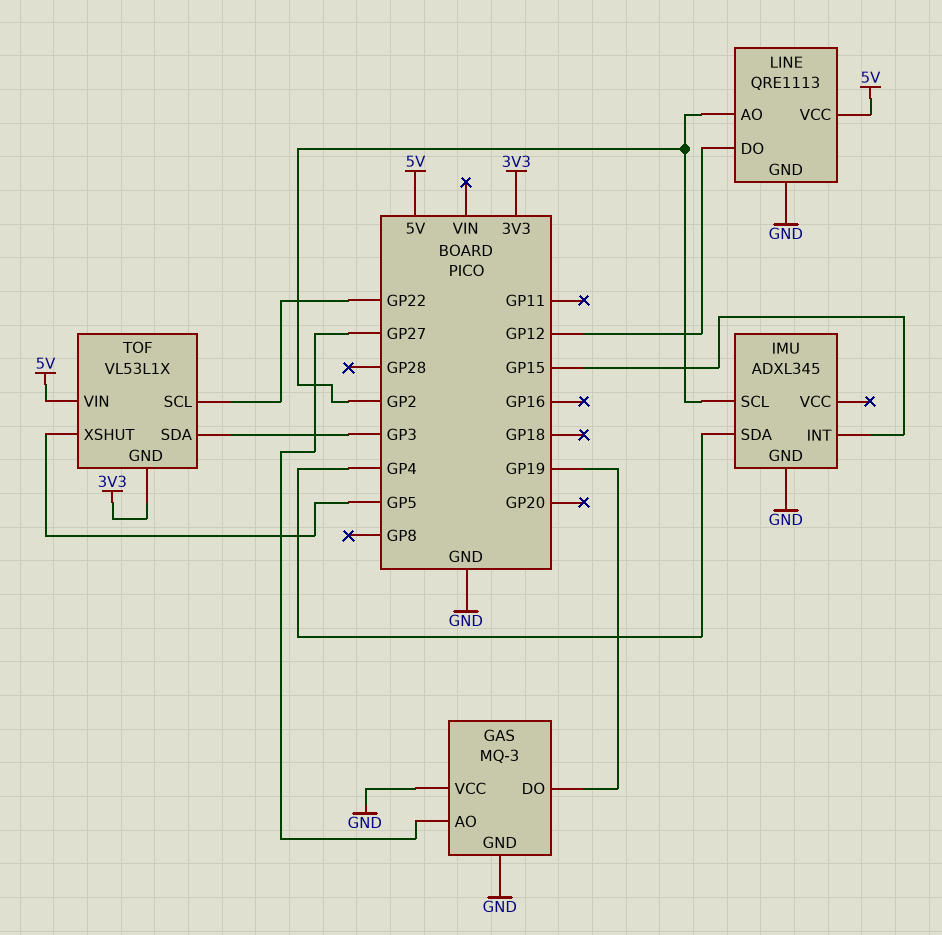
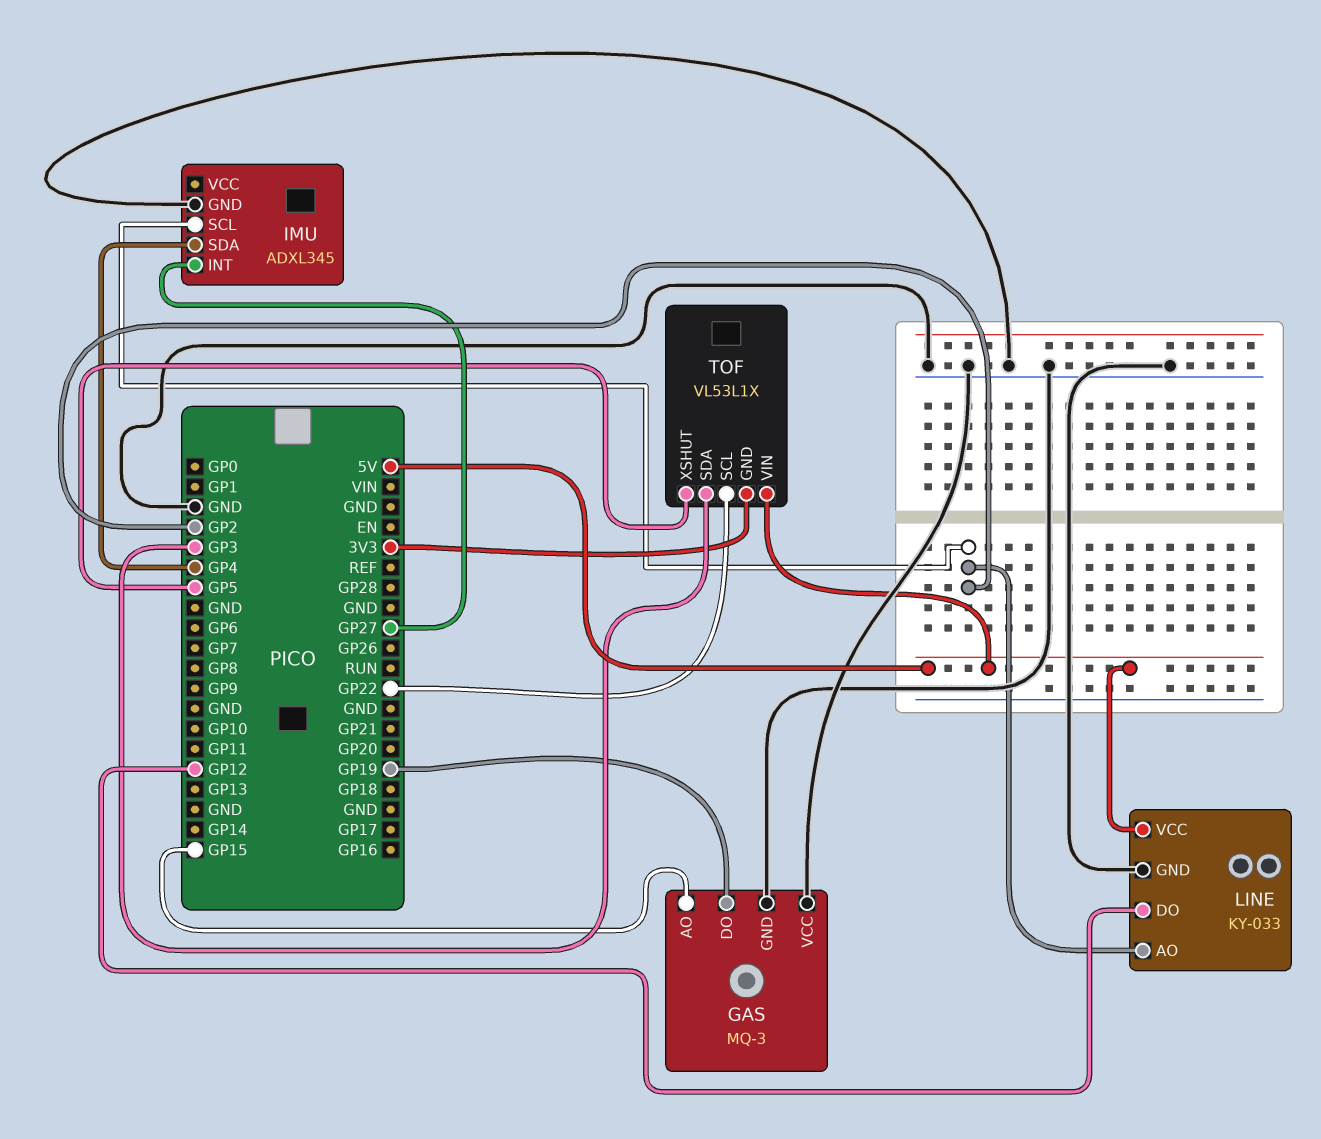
GAS pin AO: GP27 -> GP15
IMU pin INT: GP15 -> GP27
LINE: QRE1113 -> KY-033

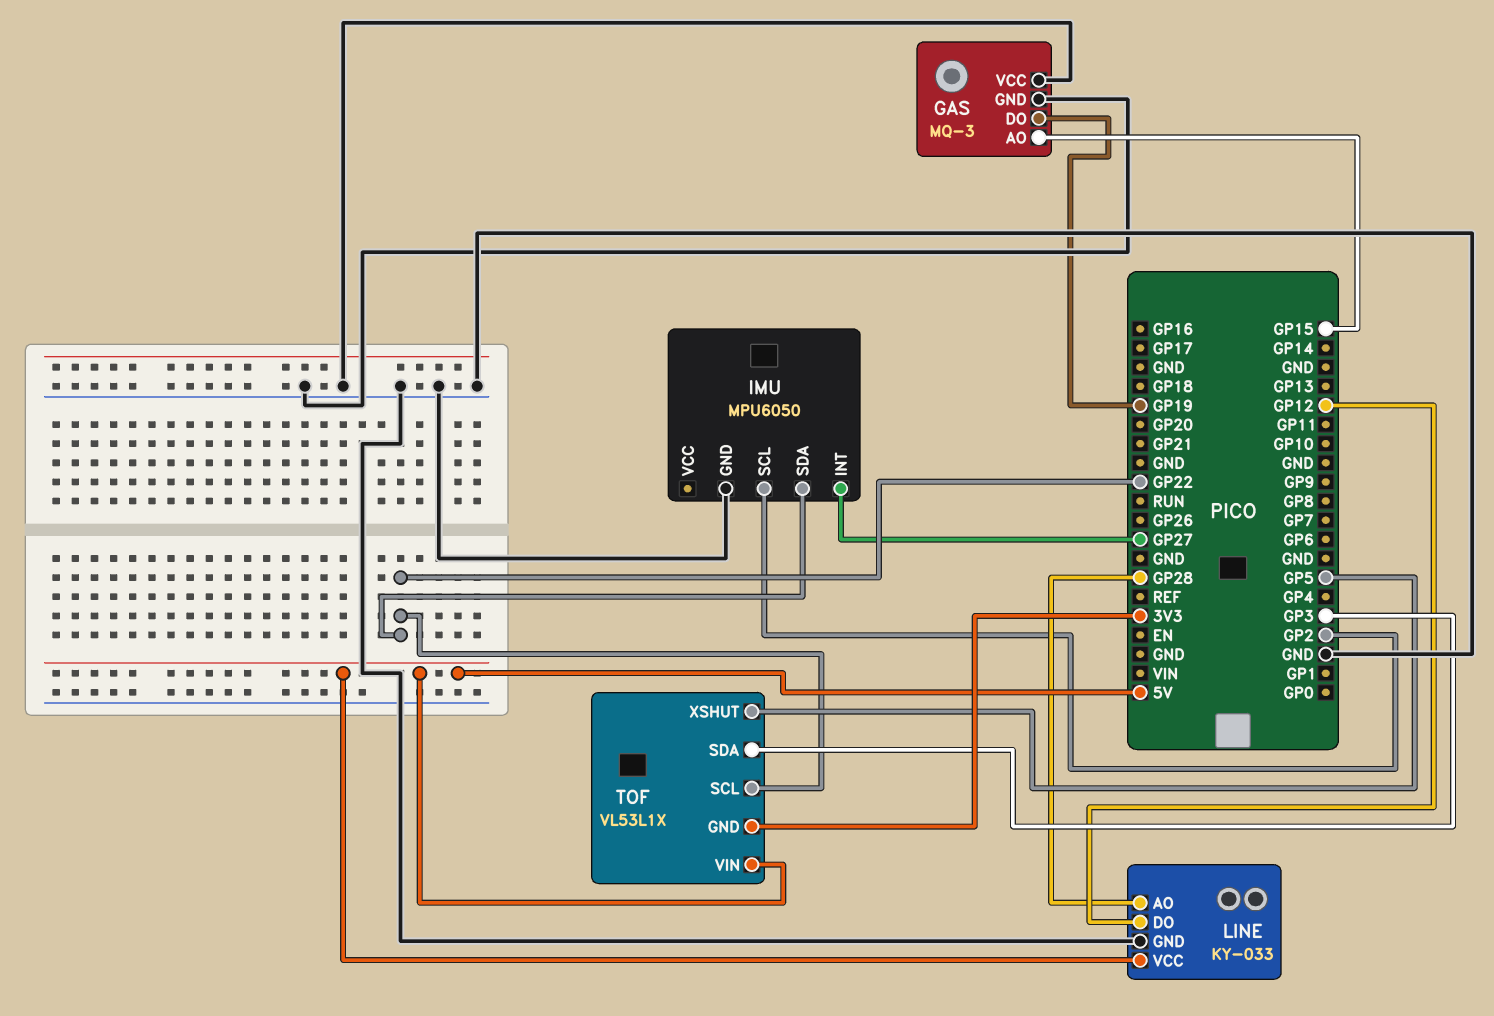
IMU: ADXL345 -> MPU6050
IMU pin SDA: GP4 -> GP22
LINE pin AO: GP2 -> GP28

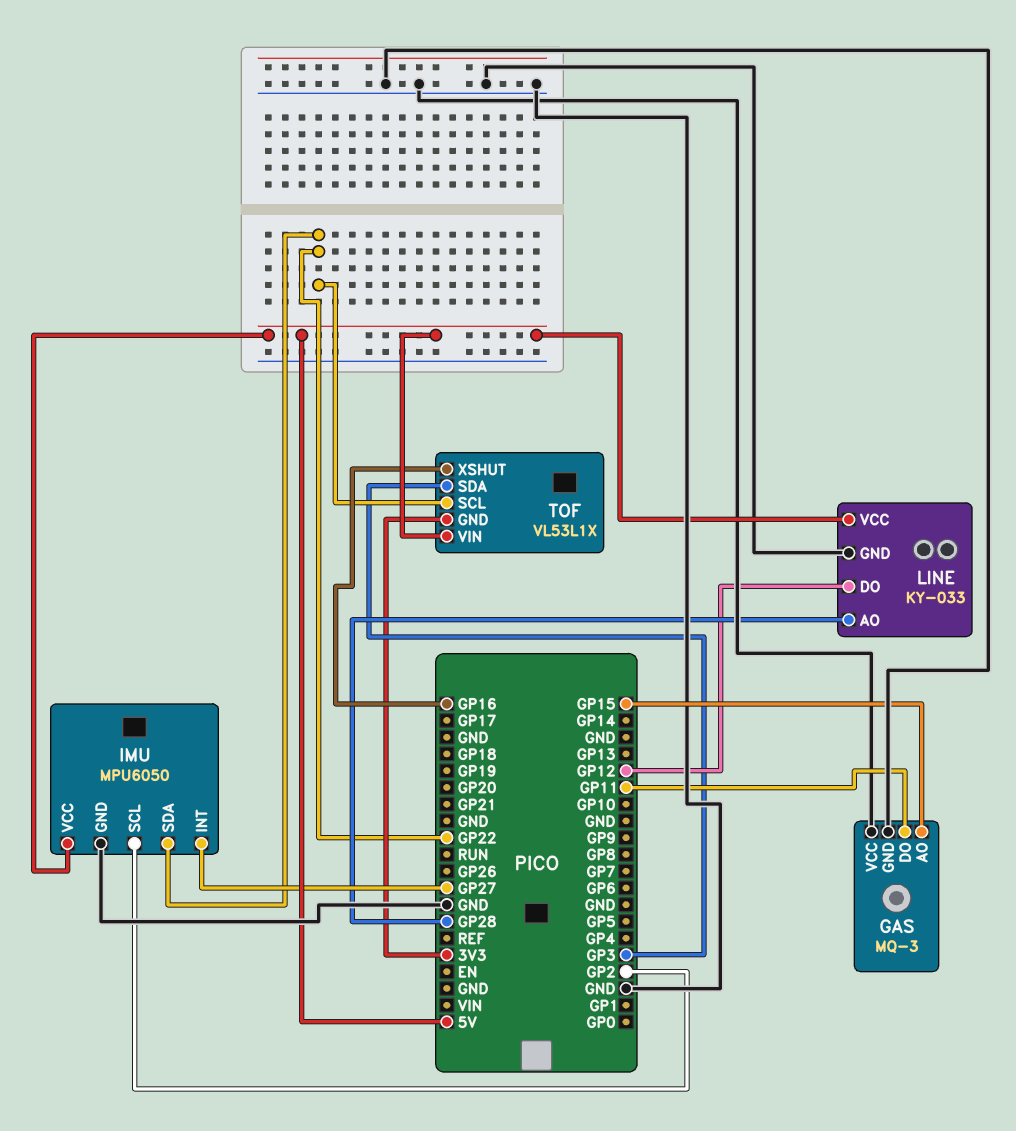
GAS pin DO: GP19 -> GP11
IMU pin VCC: none -> 5V
TOF pin XSHUT: GP5 -> GP16

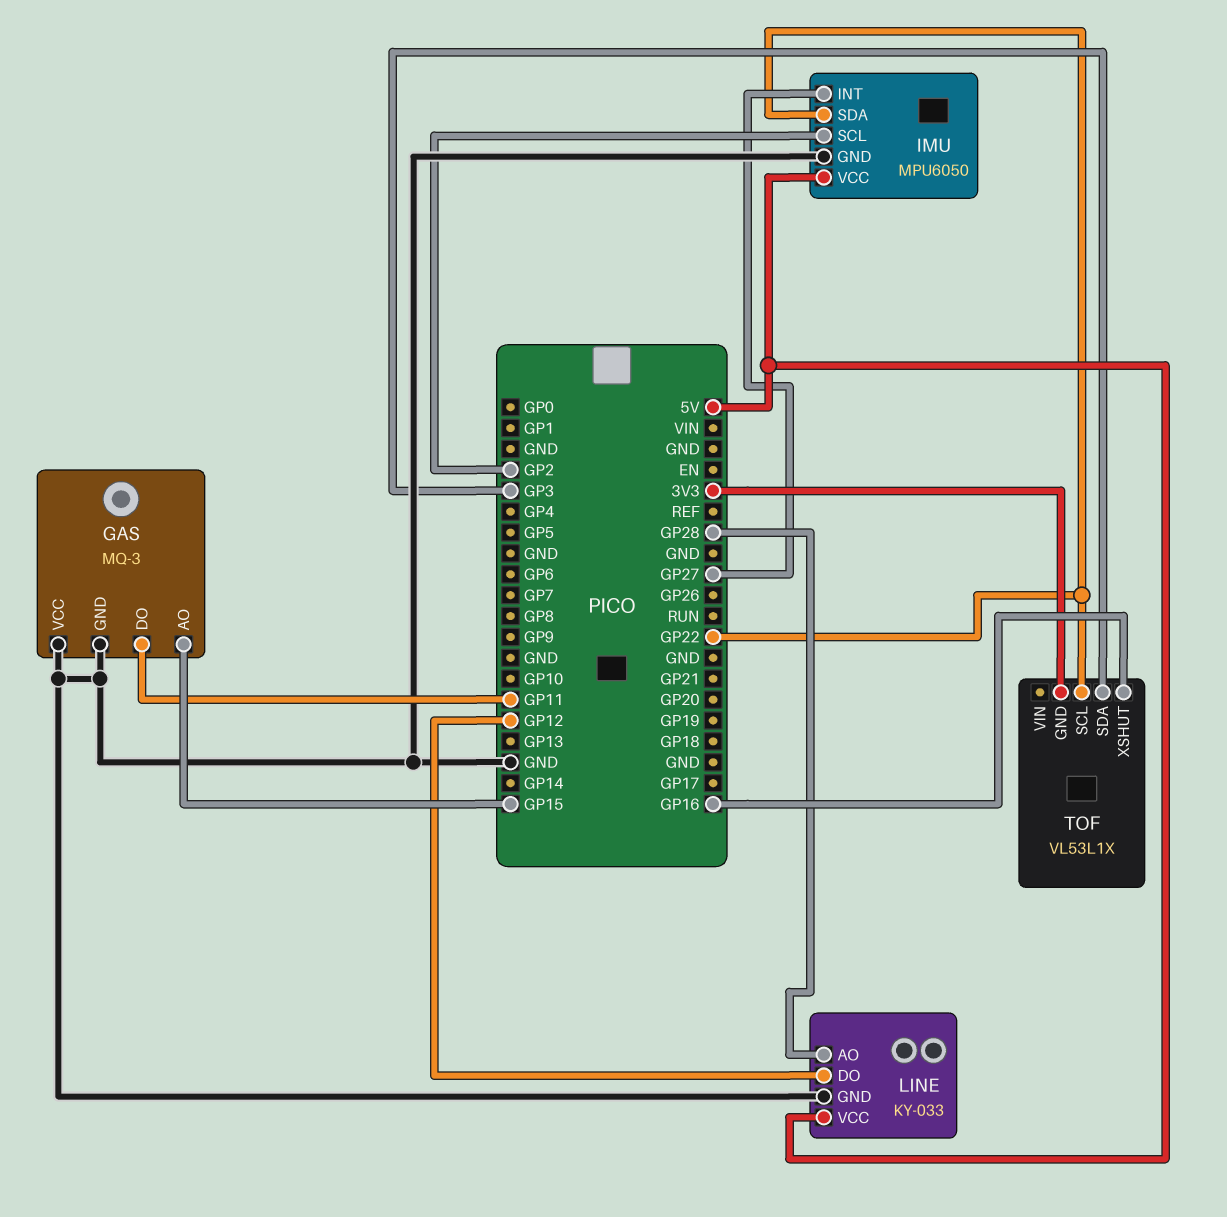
TOF pin VIN: 5V -> none

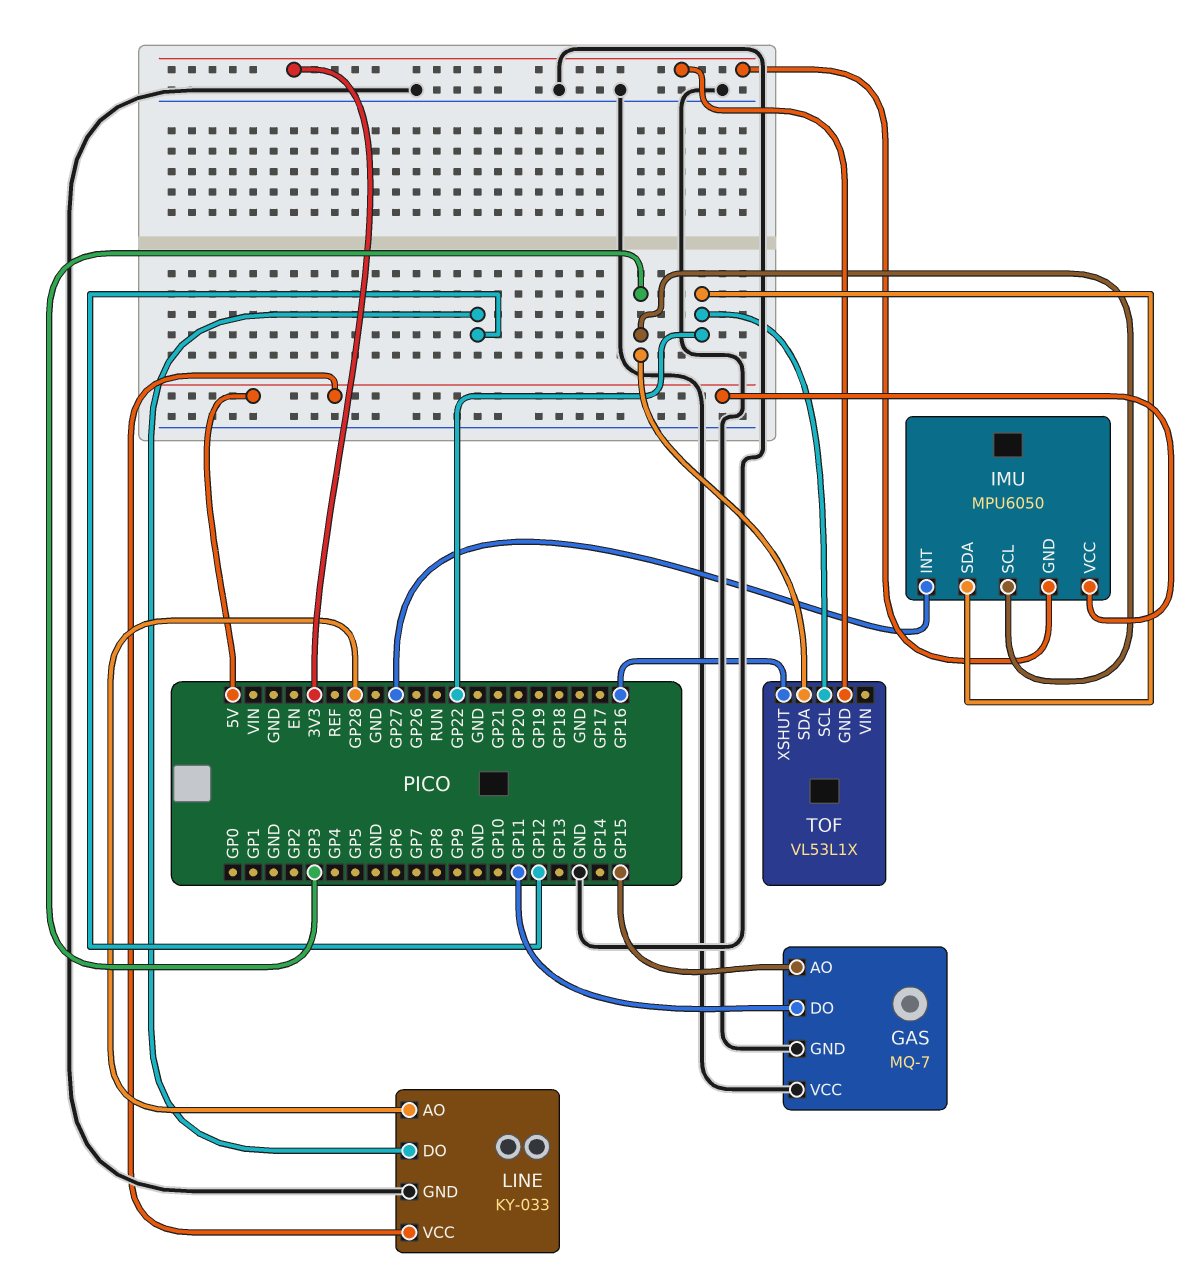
GAS: MQ-3 -> MQ-7
IMU pin GND: GND -> 3V3
IMU pin SCL: GP2 -> GP3

